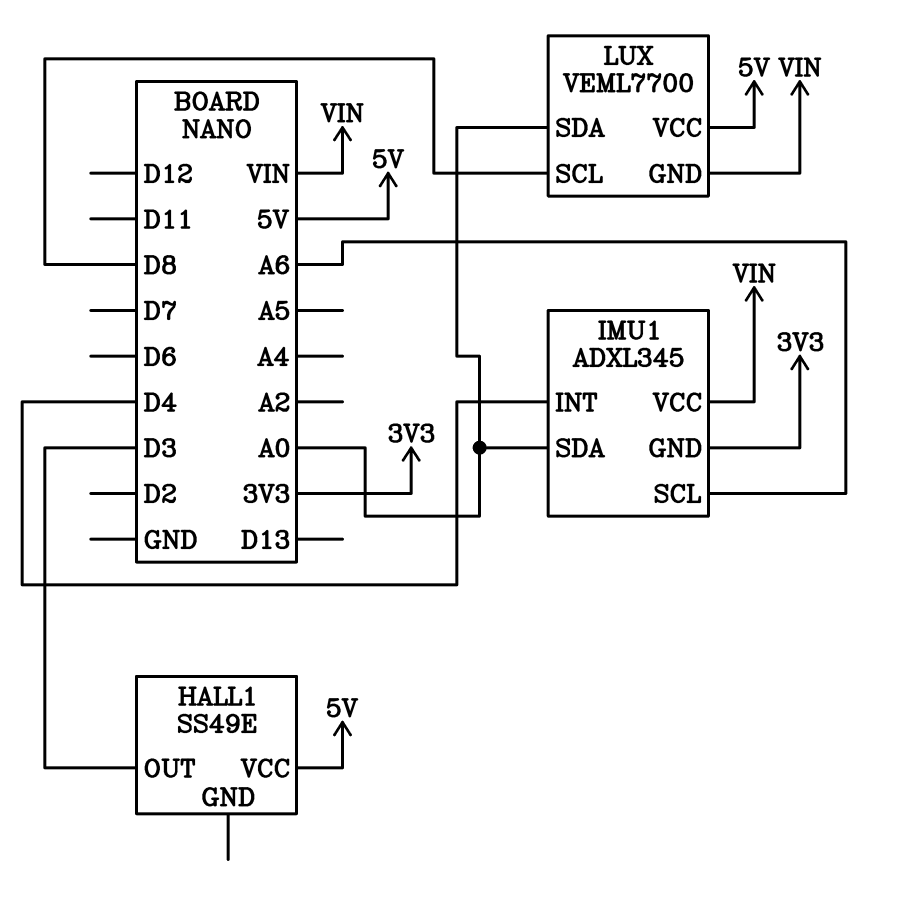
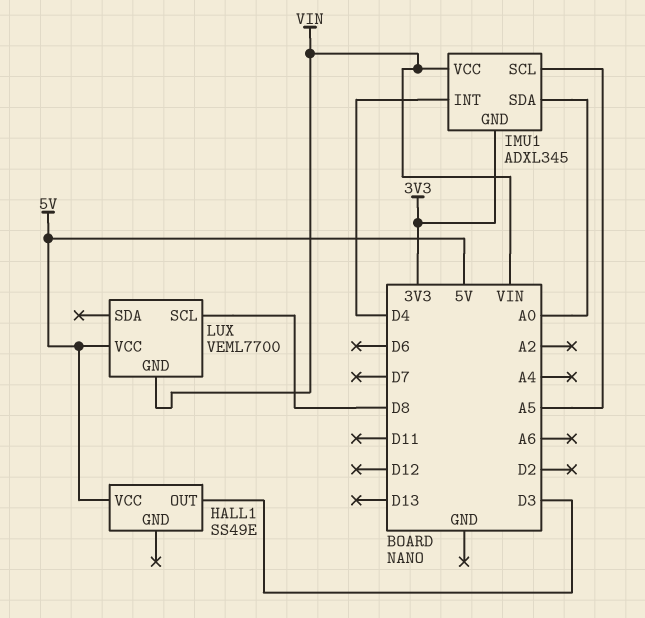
IMU1 pin SCL: A6 -> A5
LUX pin SDA: A0 -> none

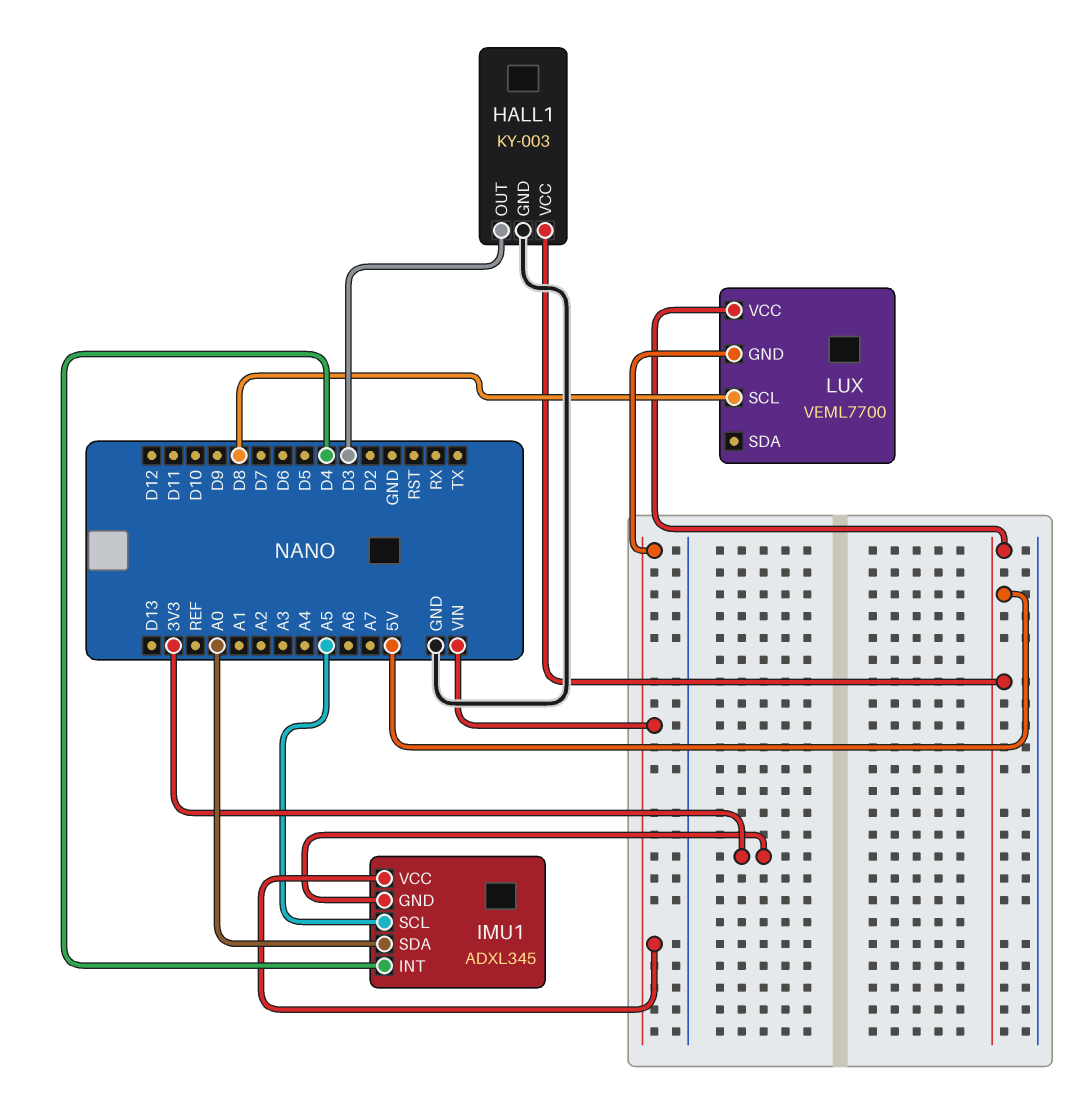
HALL1: SS49E -> KY-003
HALL1 pin GND: none -> GND

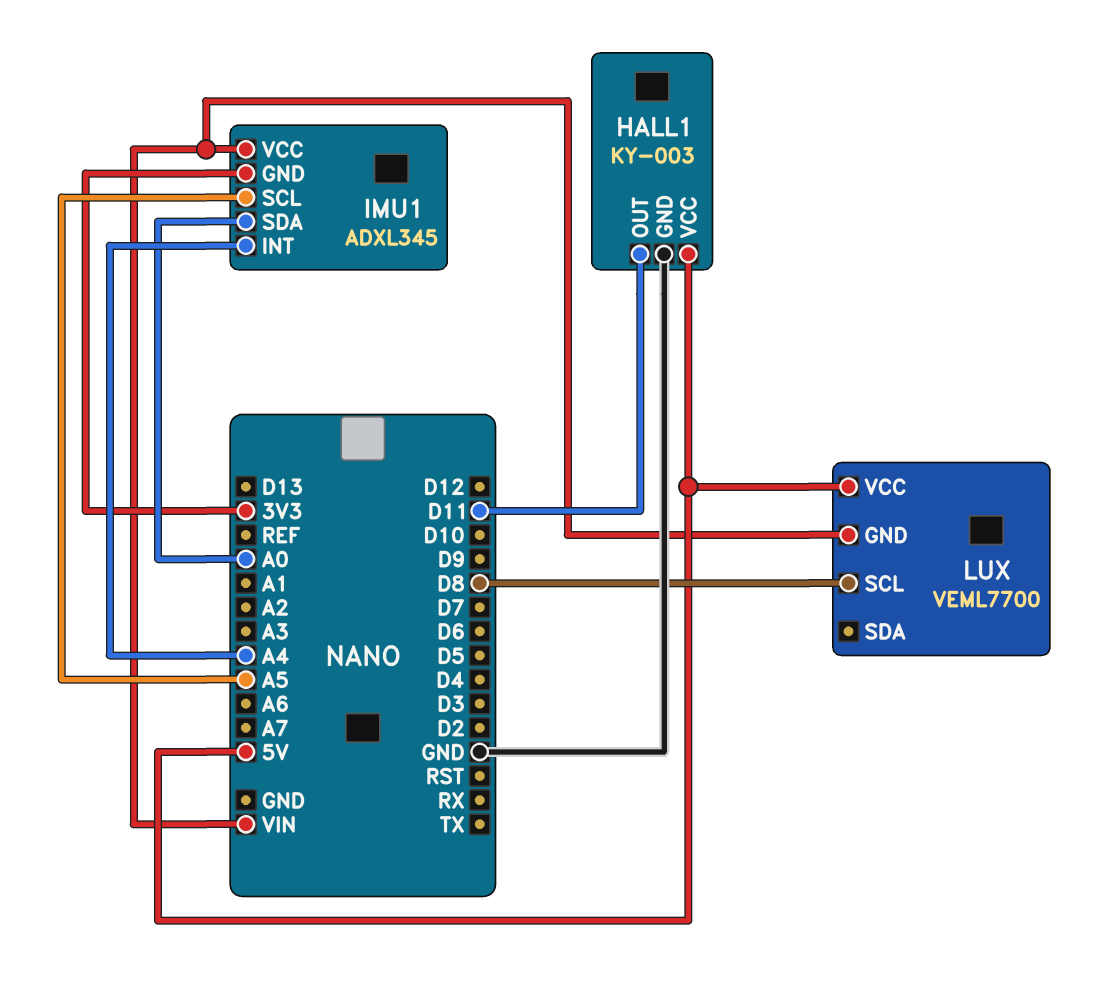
HALL1 pin OUT: D3 -> D11
IMU1 pin INT: D4 -> A4

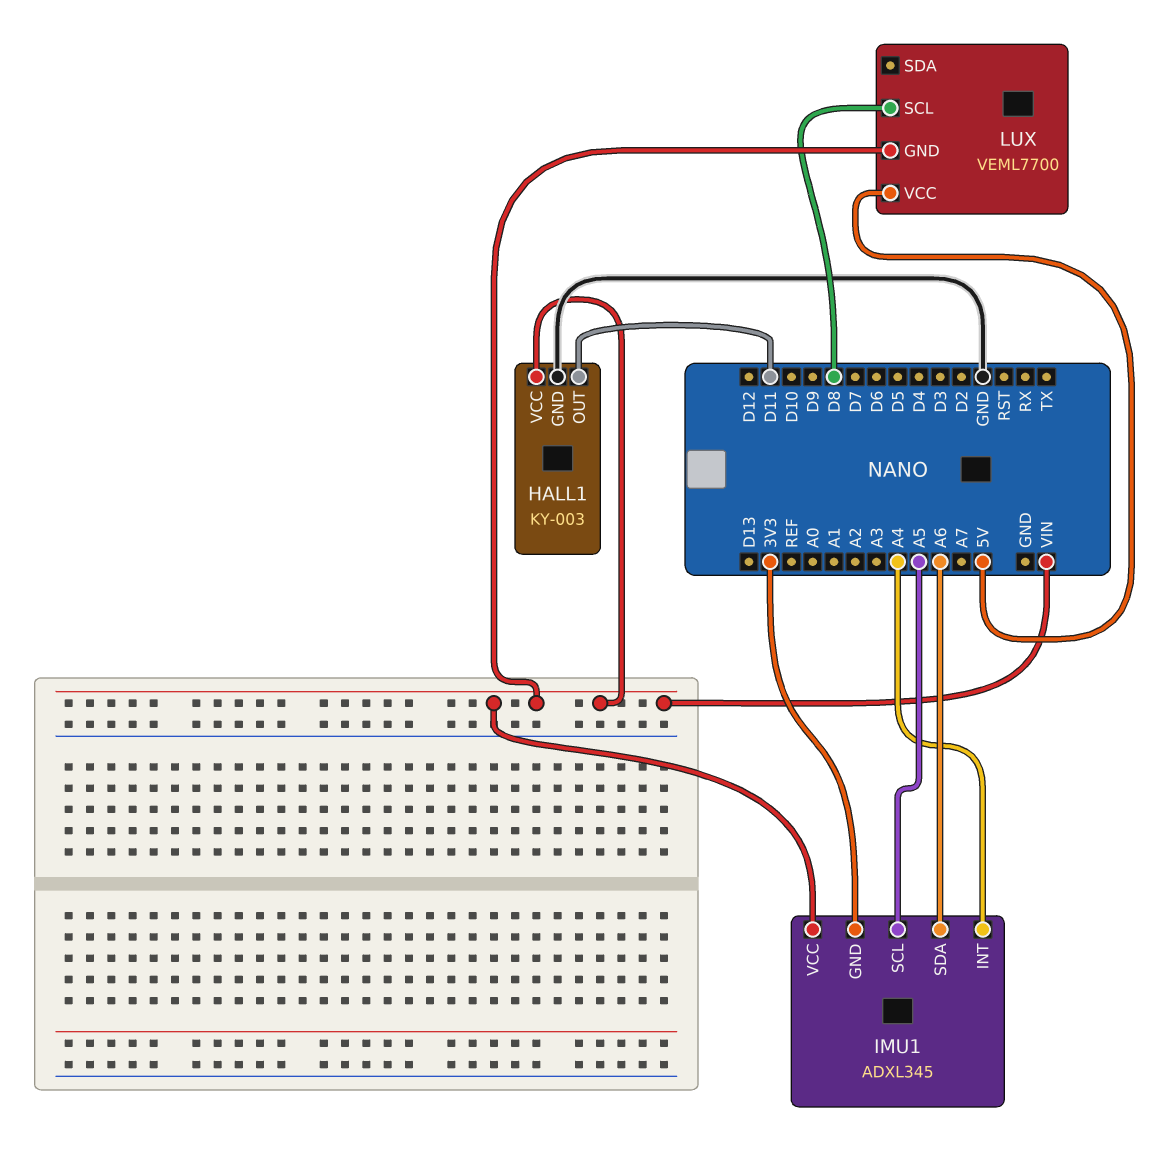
HALL1 pin VCC: 5V -> VIN
IMU1 pin SDA: A0 -> A6

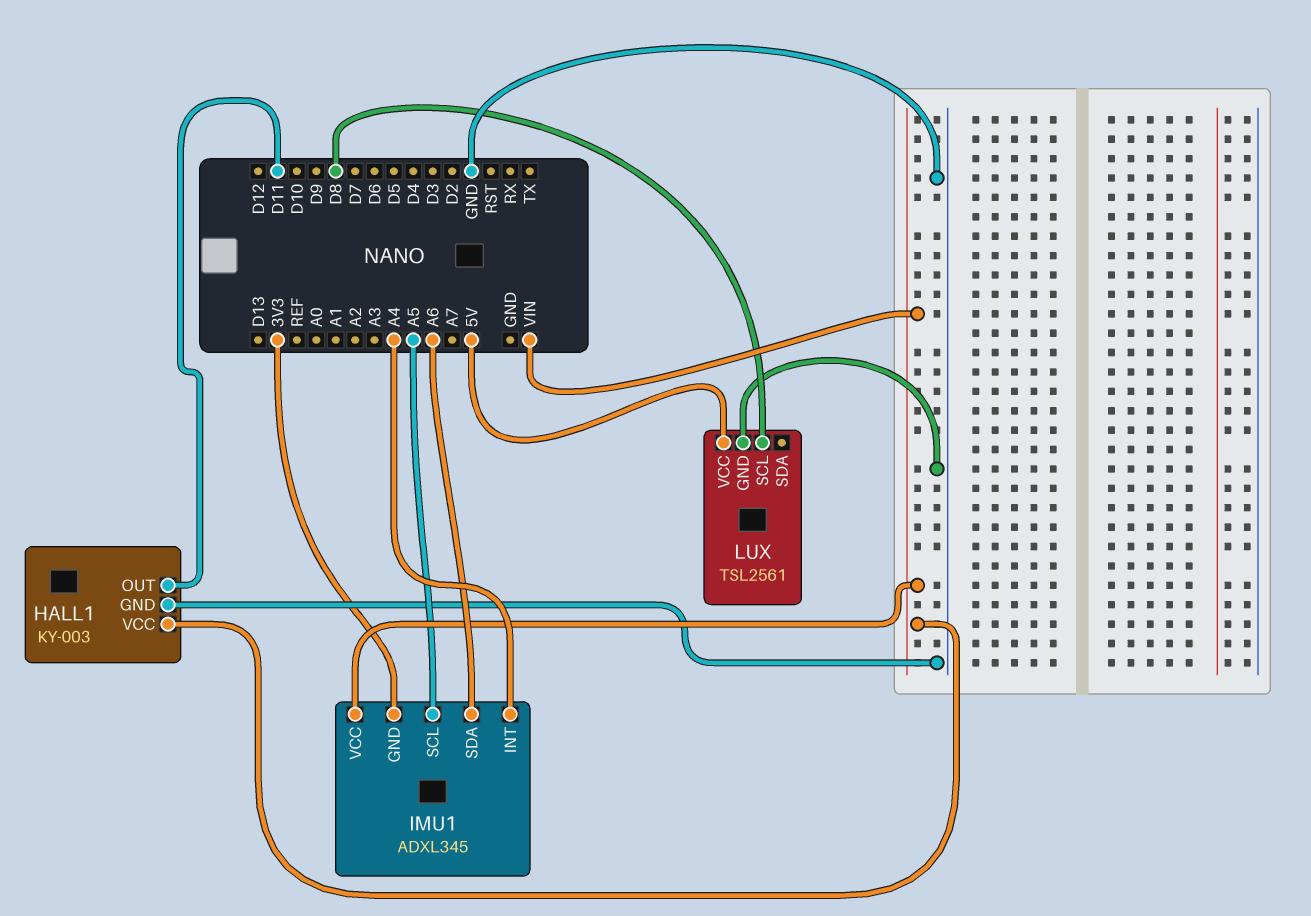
LUX: VEML7700 -> TSL2561
LUX pin GND: VIN -> GND

